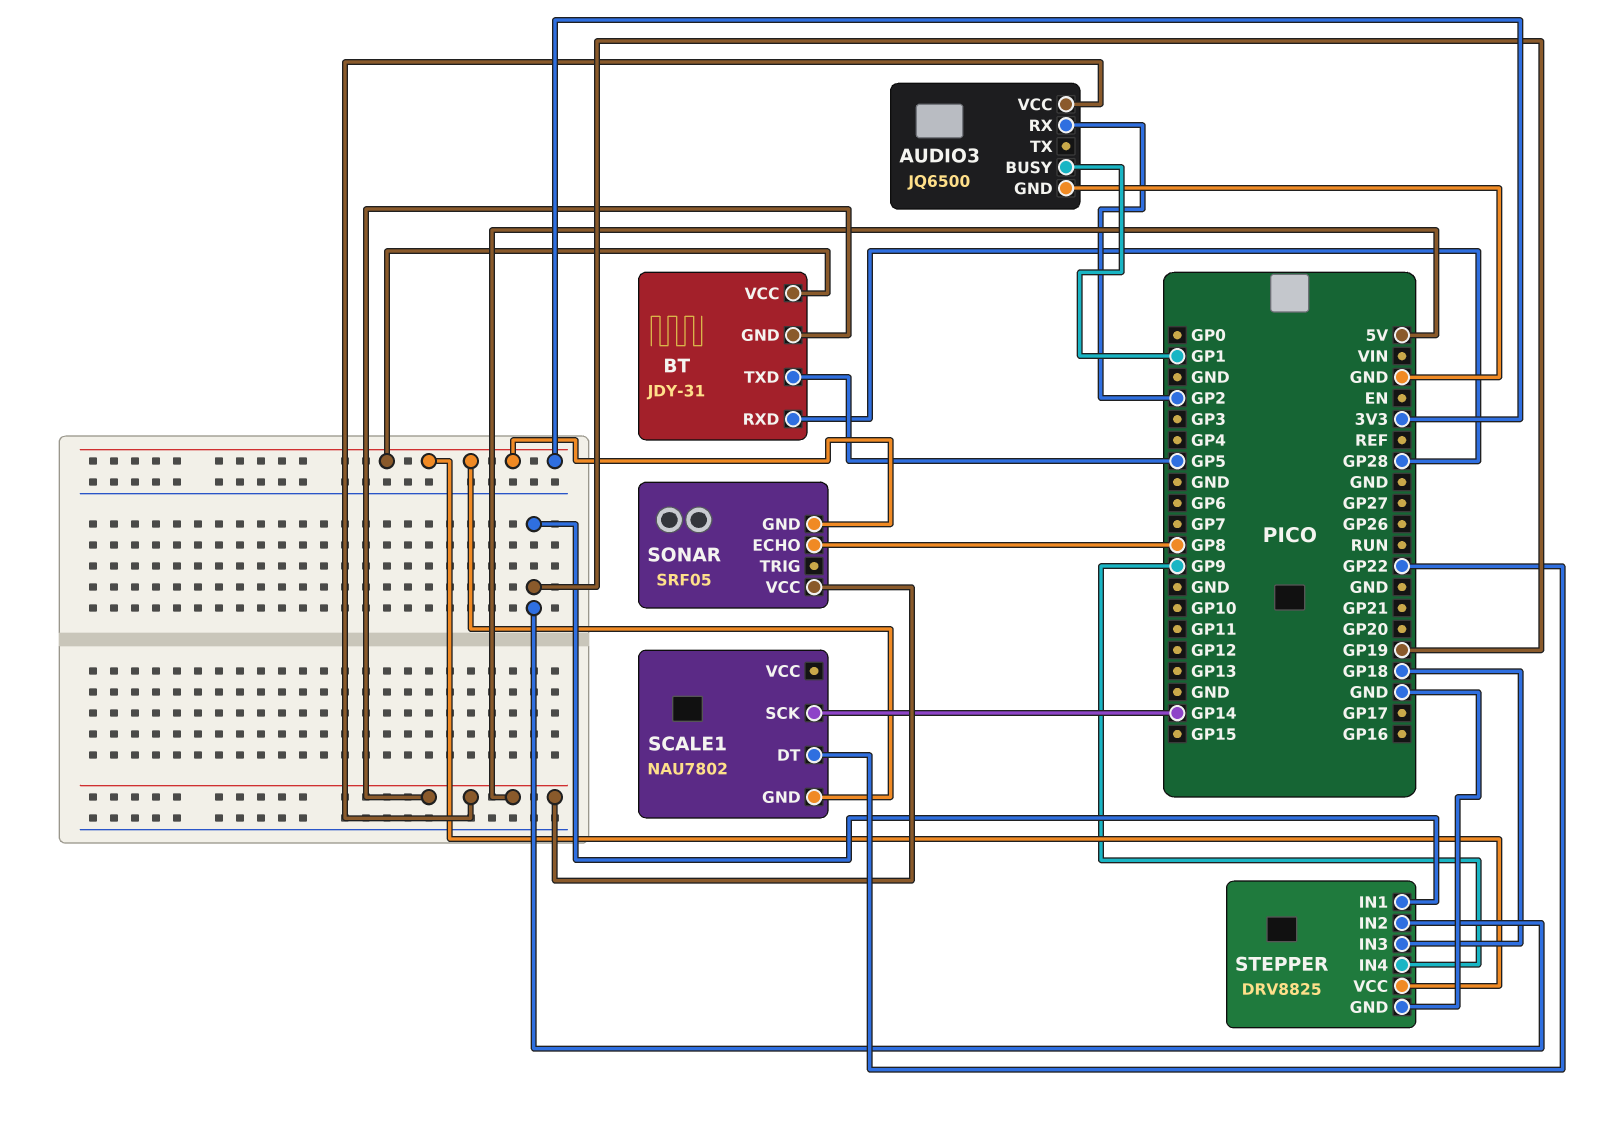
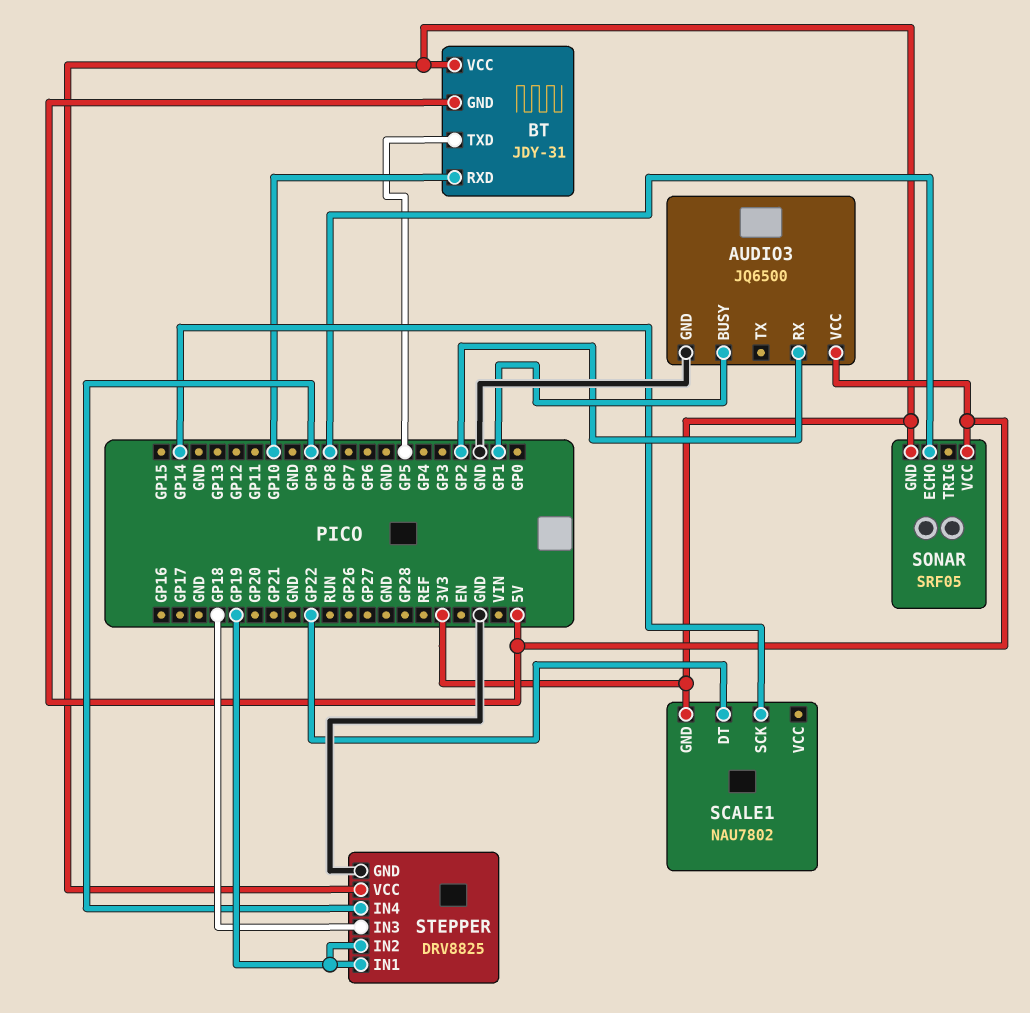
BT pin RXD: GP28 -> GP10

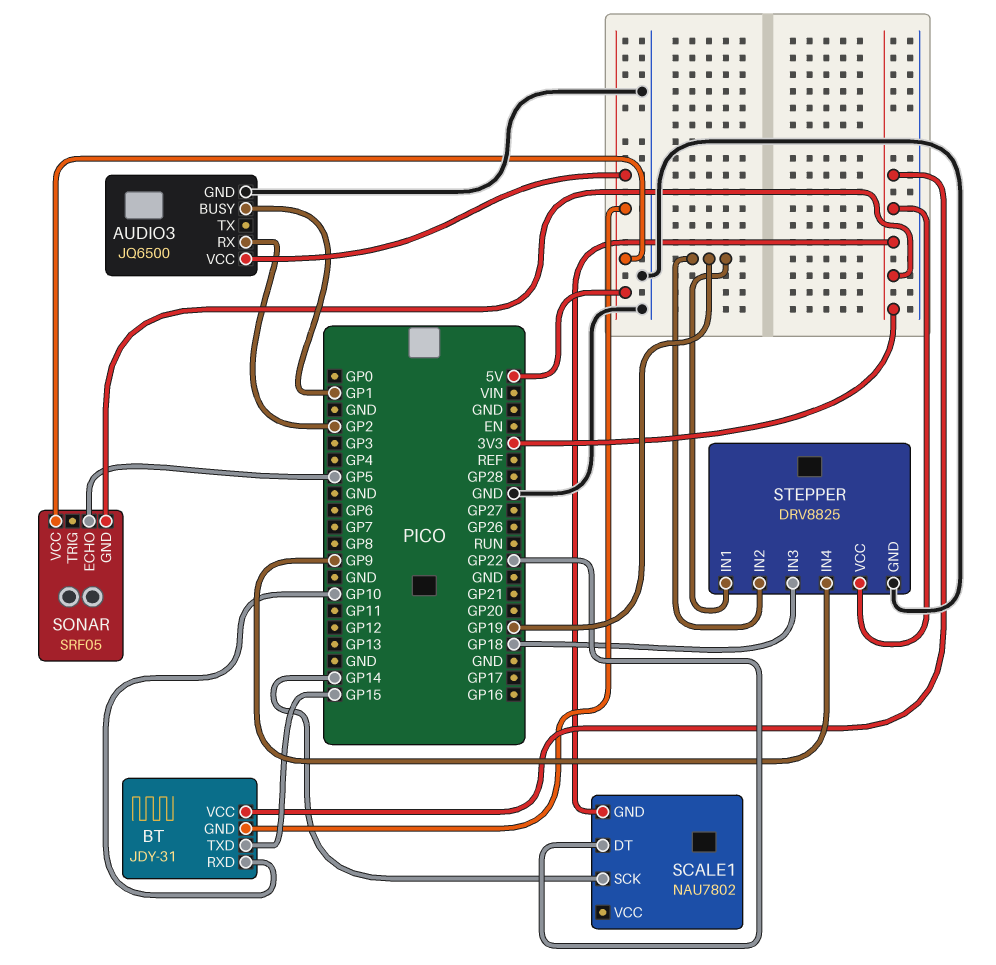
BT pin TXD: GP5 -> GP15
SONAR pin ECHO: GP8 -> GP5

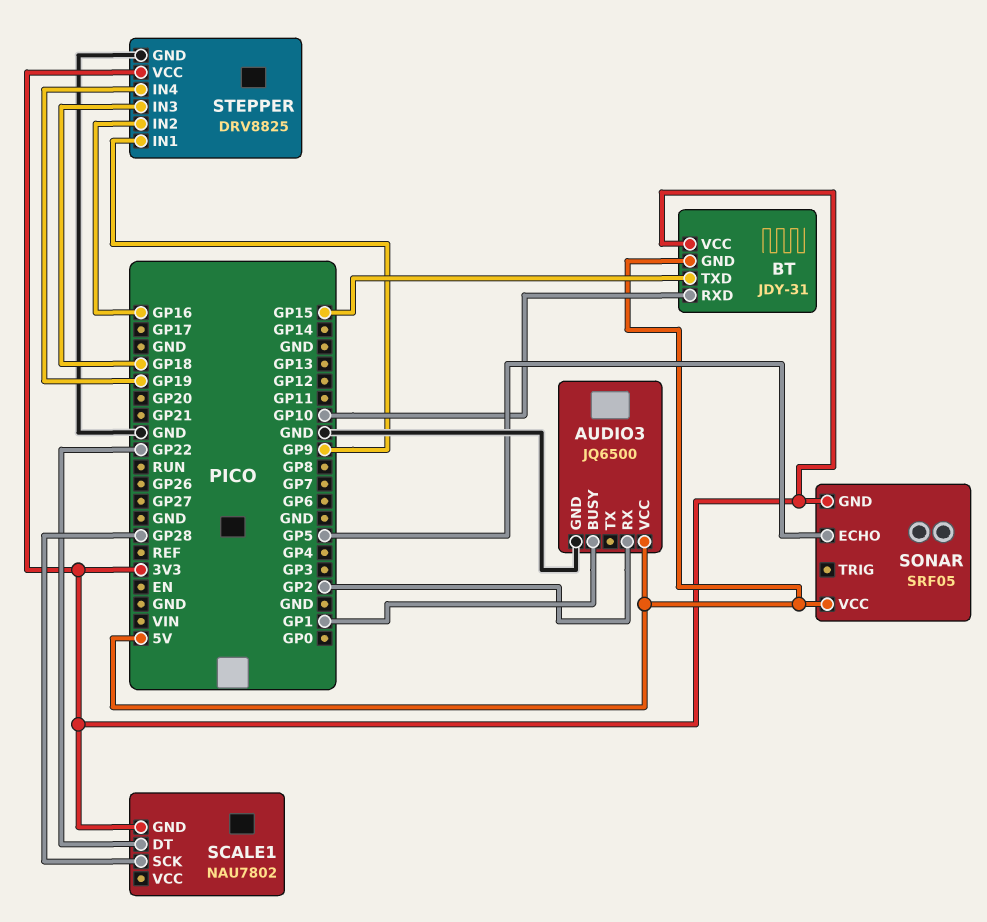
SCALE1 pin SCK: GP14 -> GP28
STEPPER pin IN1: GP19 -> GP9
STEPPER pin IN2: GP19 -> GP16
STEPPER pin IN4: GP9 -> GP19

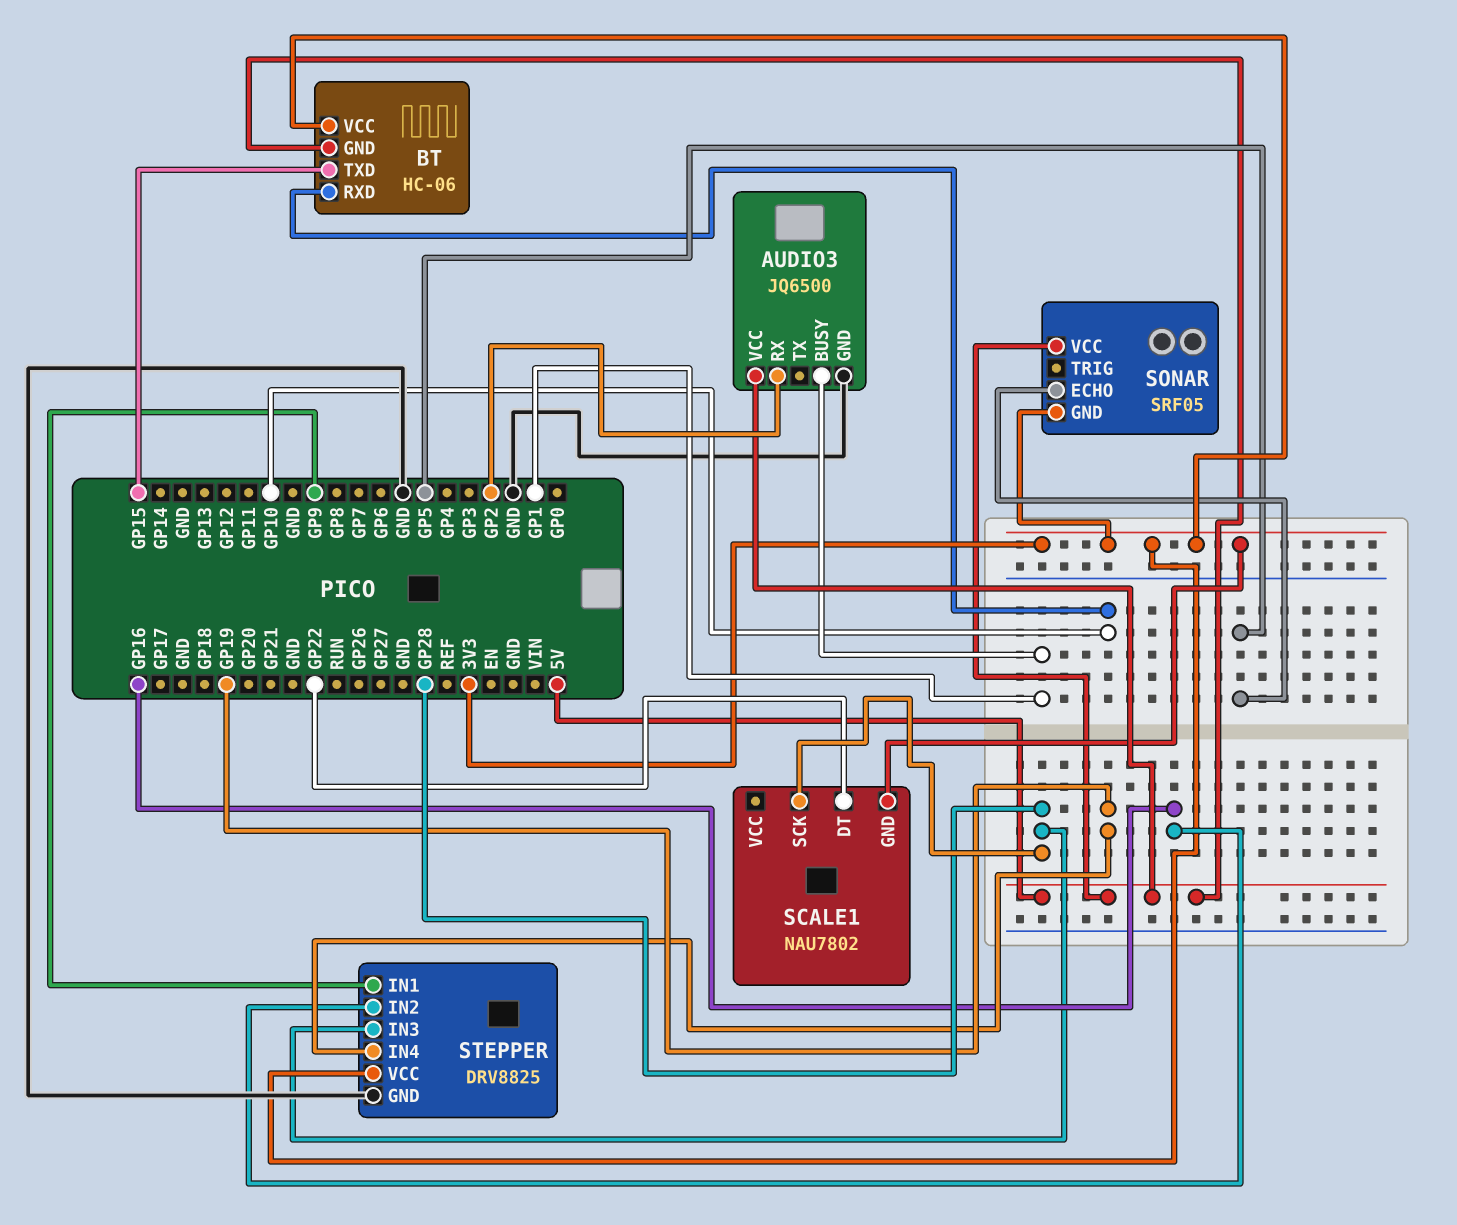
BT: JDY-31 -> HC-06
STEPPER pin IN3: GP18 -> GP28

